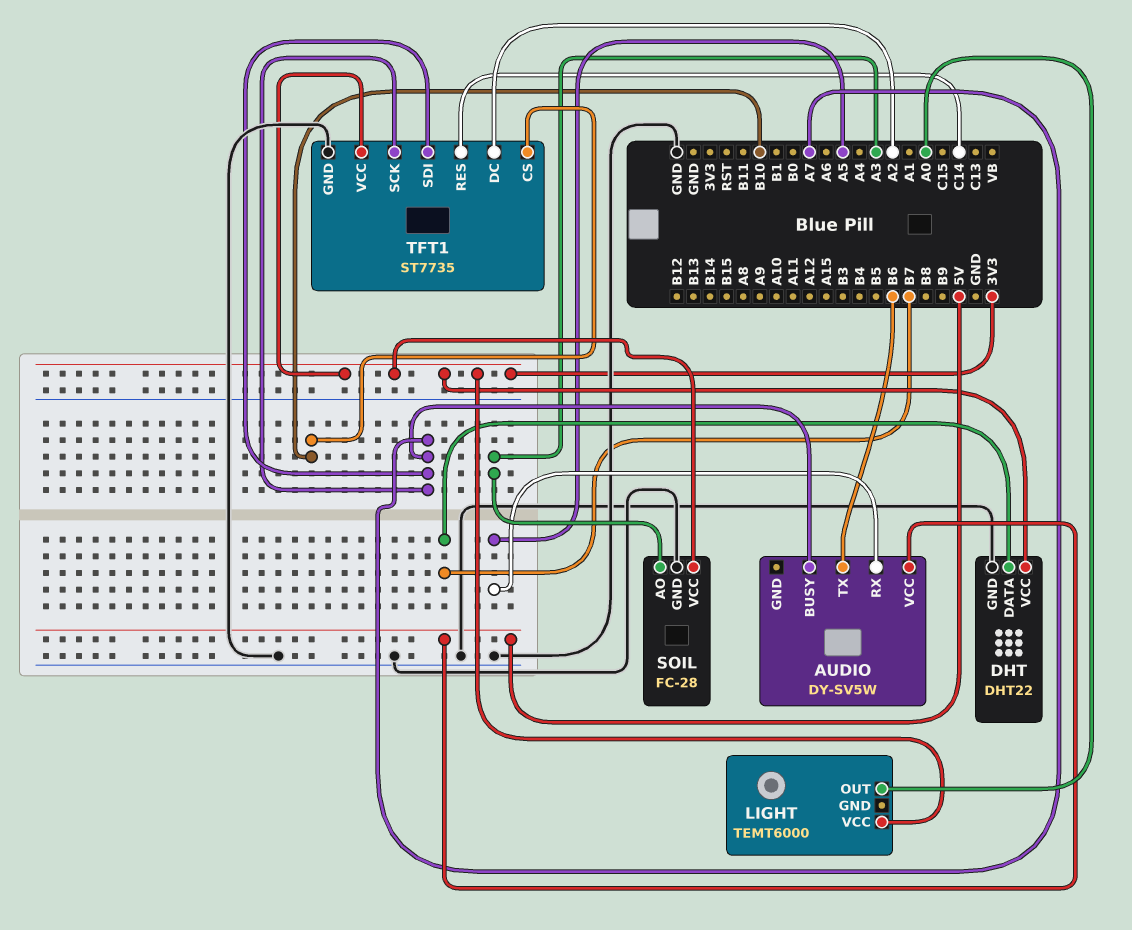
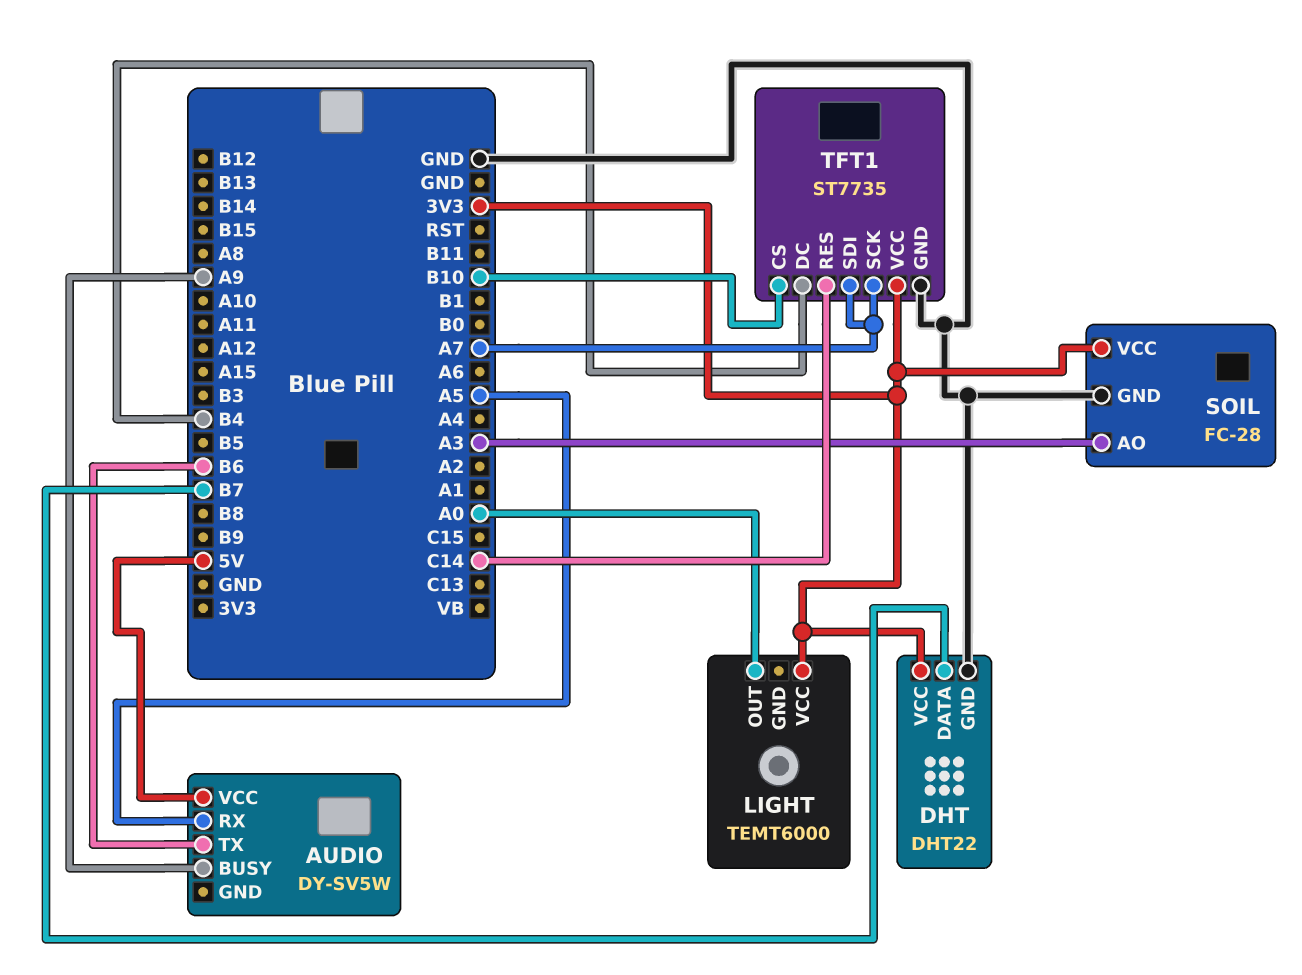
AUDIO pin BUSY: A7 -> A9
TFT1 pin DC: A2 -> B4

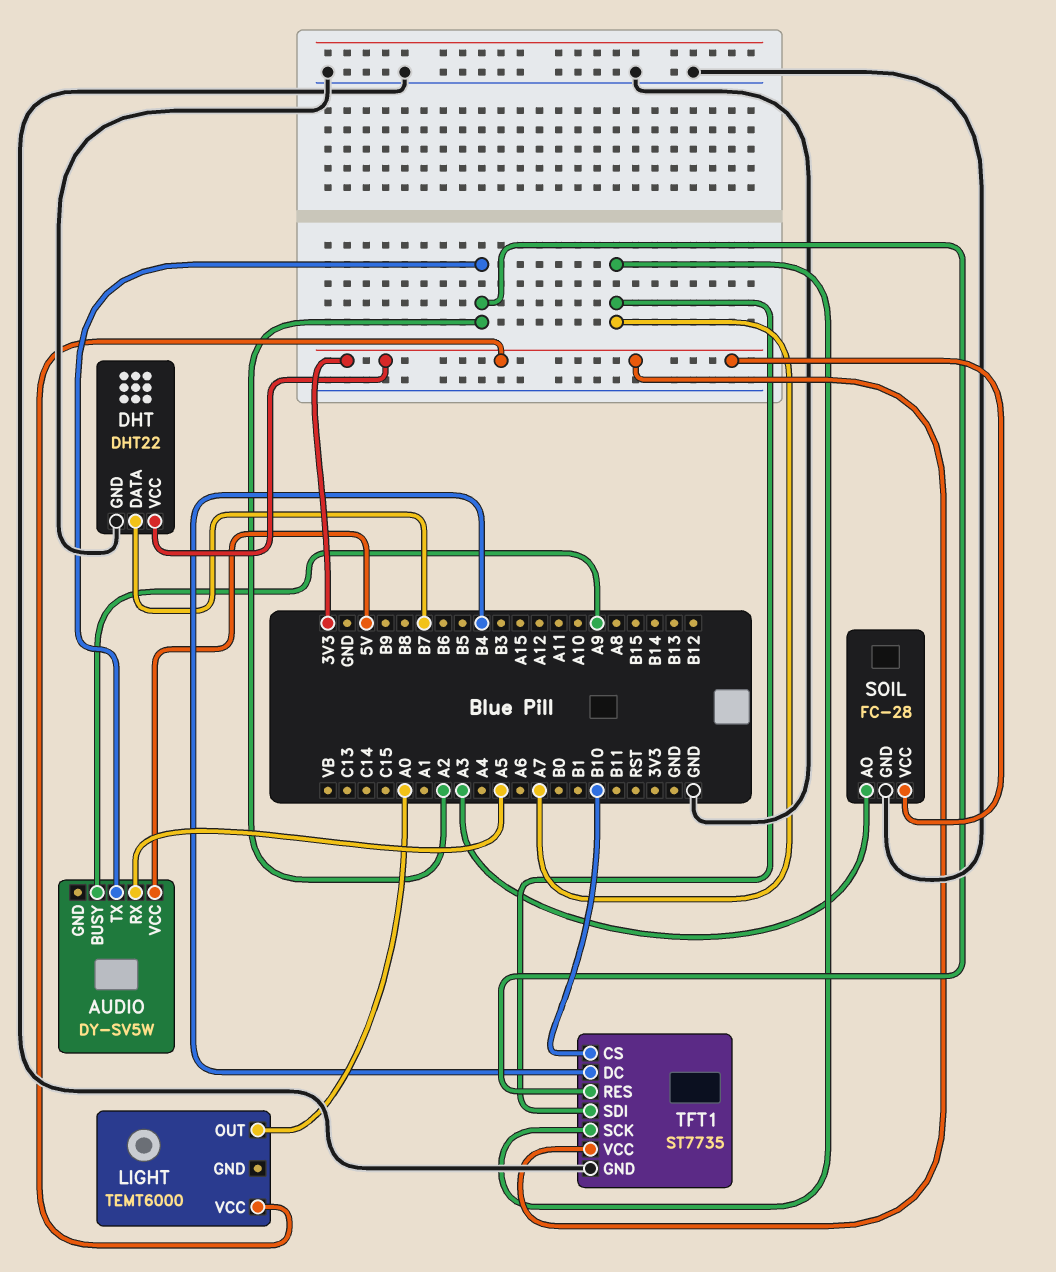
AUDIO pin TX: B6 -> A2
TFT1 pin RES: C14 -> A2

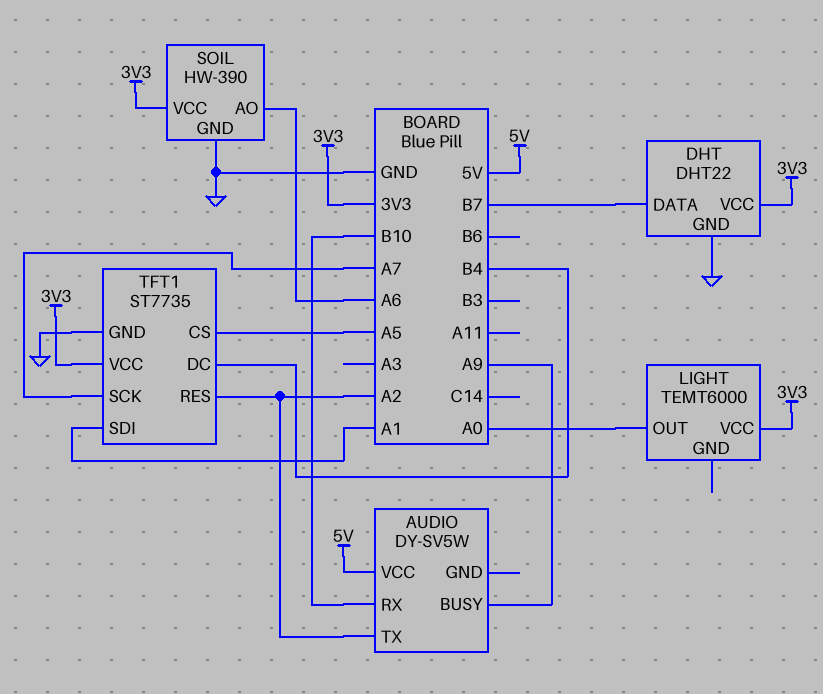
AUDIO pin RX: A5 -> B10
SOIL: FC-28 -> HW-390
SOIL pin AO: A3 -> A6
TFT1 pin CS: B10 -> A5
TFT1 pin SDI: A7 -> A1

